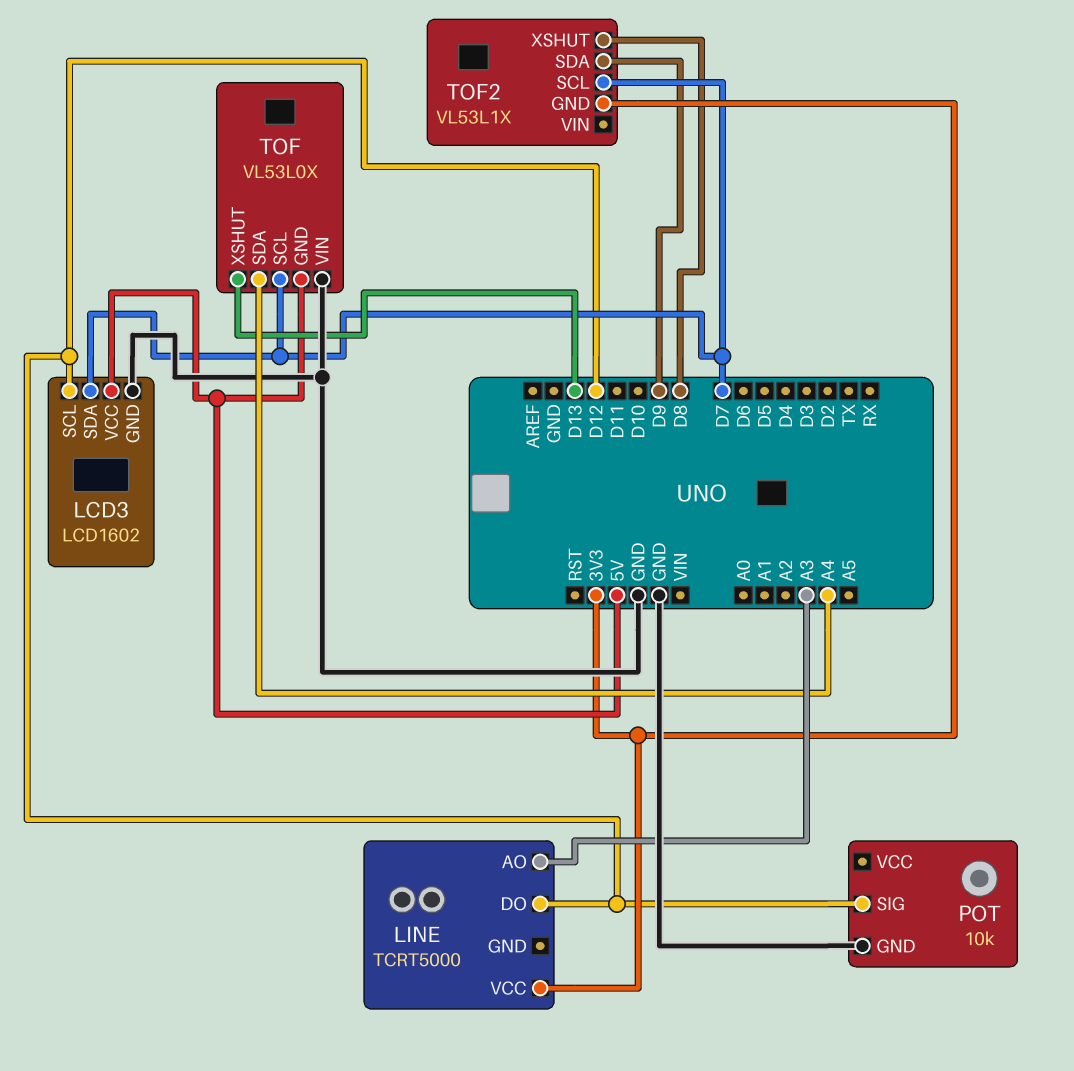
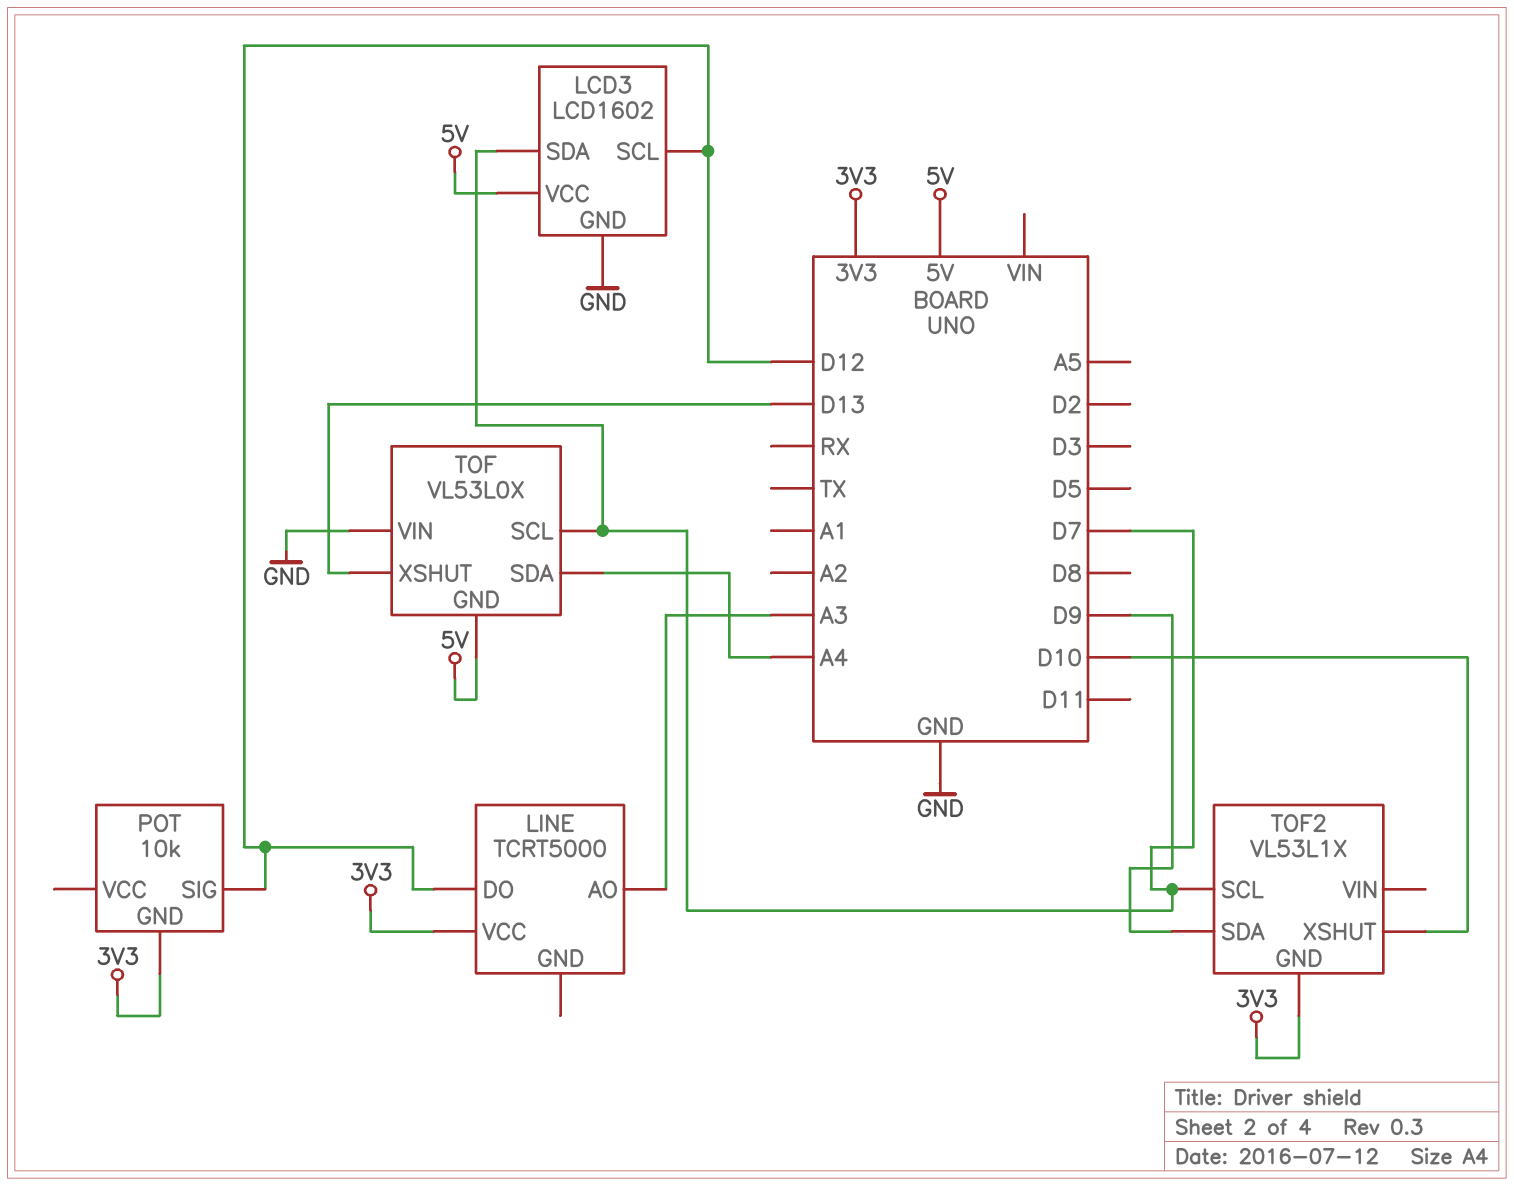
POT pin GND: GND -> 3V3
TOF2 pin XSHUT: D8 -> D10

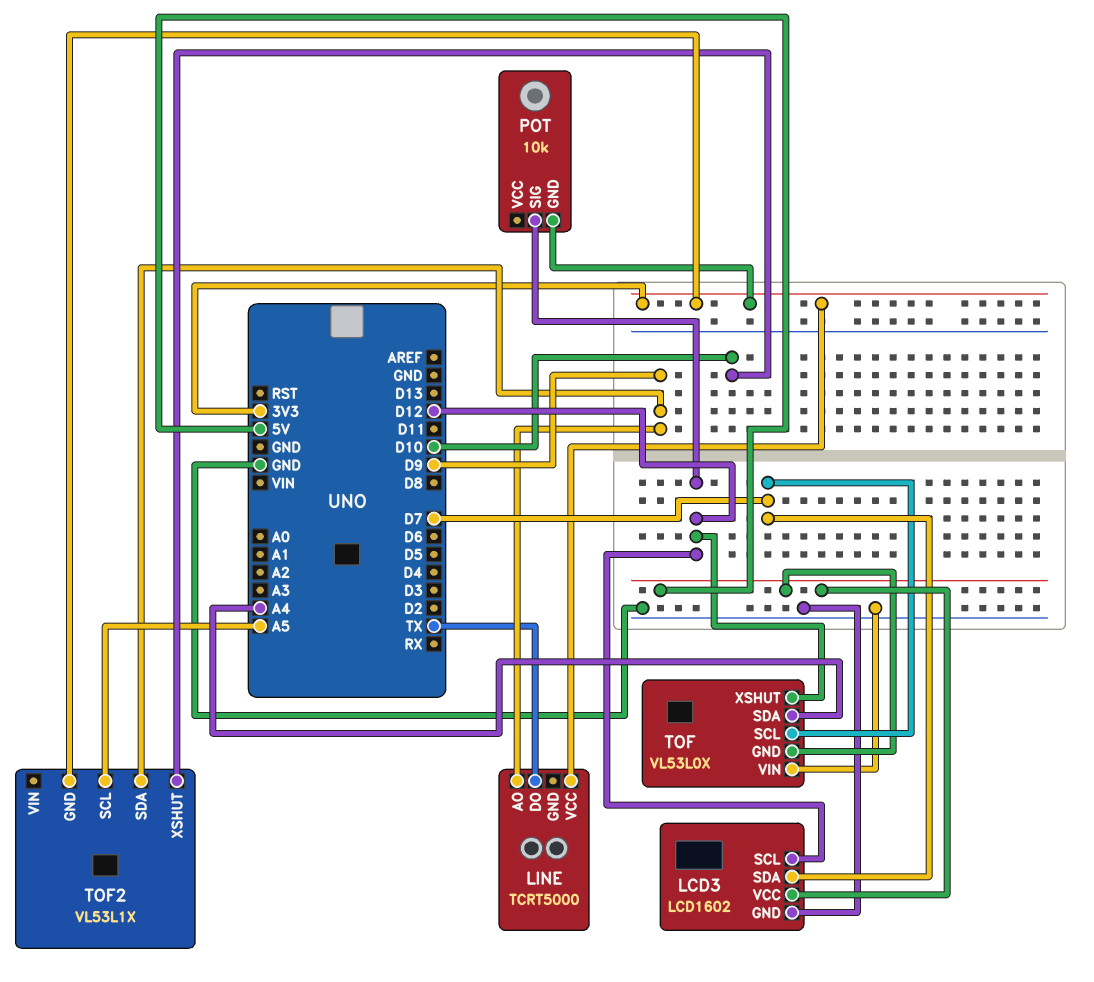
LINE pin AO: A3 -> D9
LINE pin DO: D12 -> TX
TOF pin XSHUT: D13 -> D12
TOF2 pin SCL: D7 -> A5

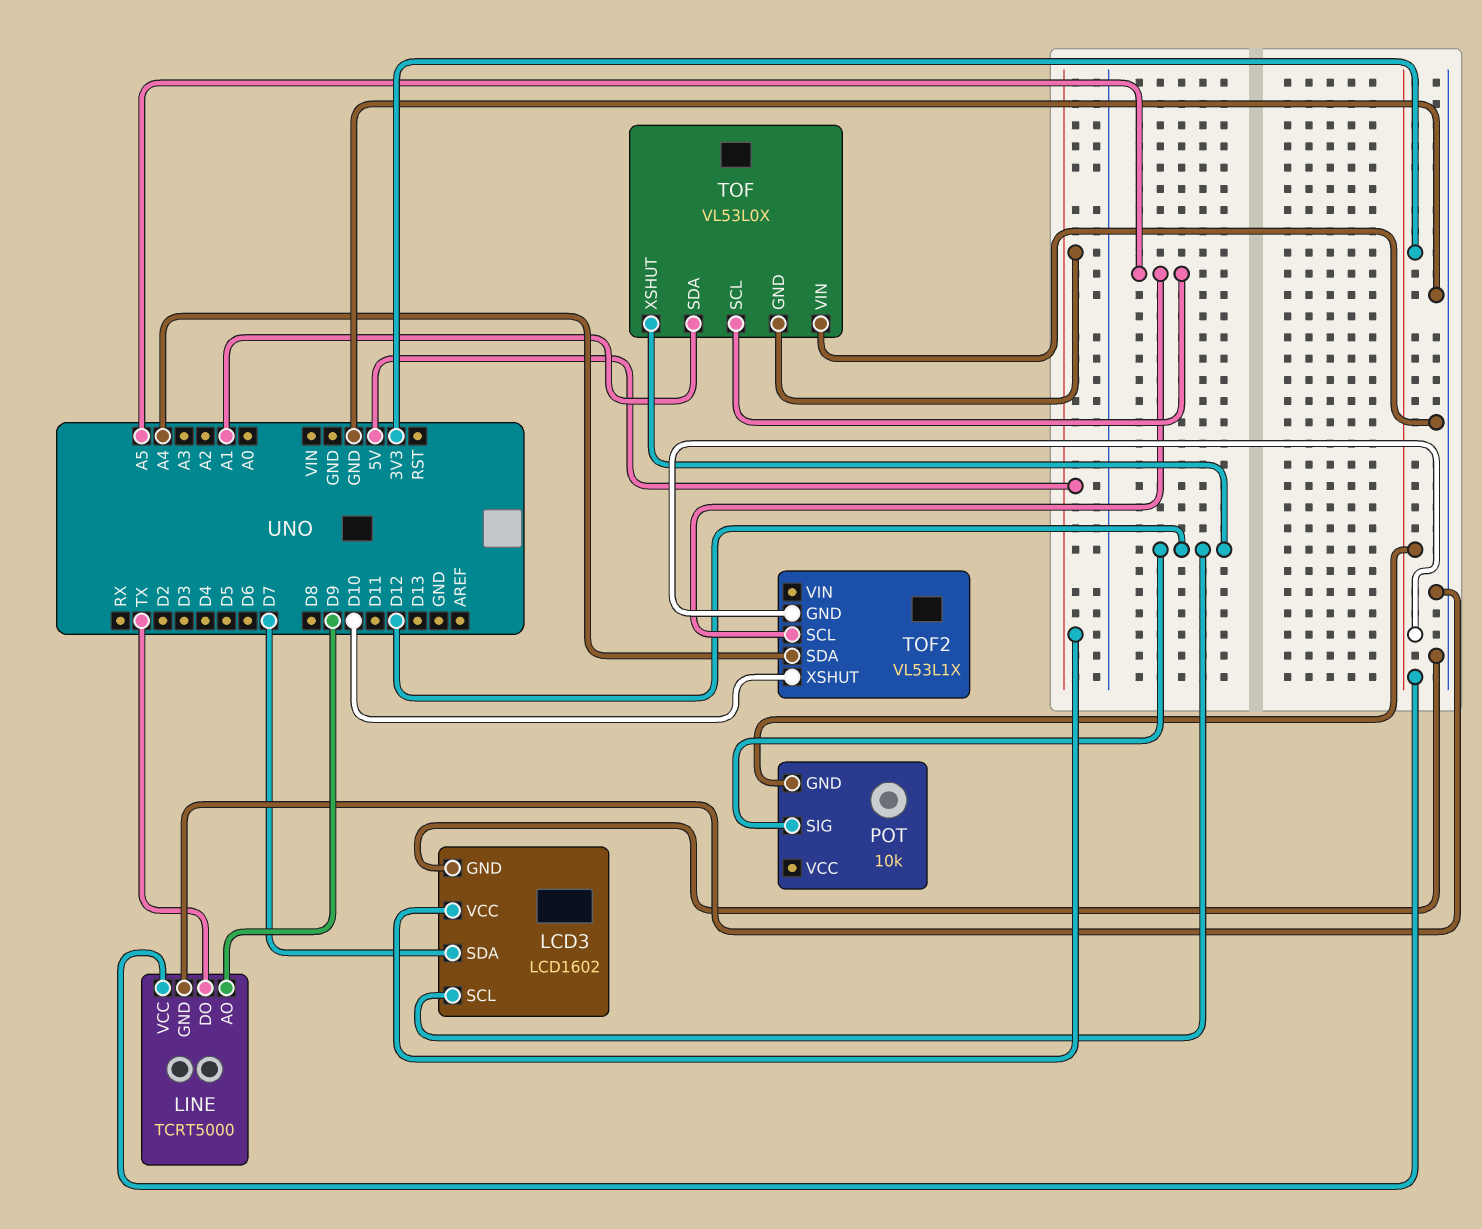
LINE pin GND: none -> GND
TOF pin SCL: D7 -> A5
TOF pin SDA: A4 -> A1
TOF2 pin SDA: D9 -> A4

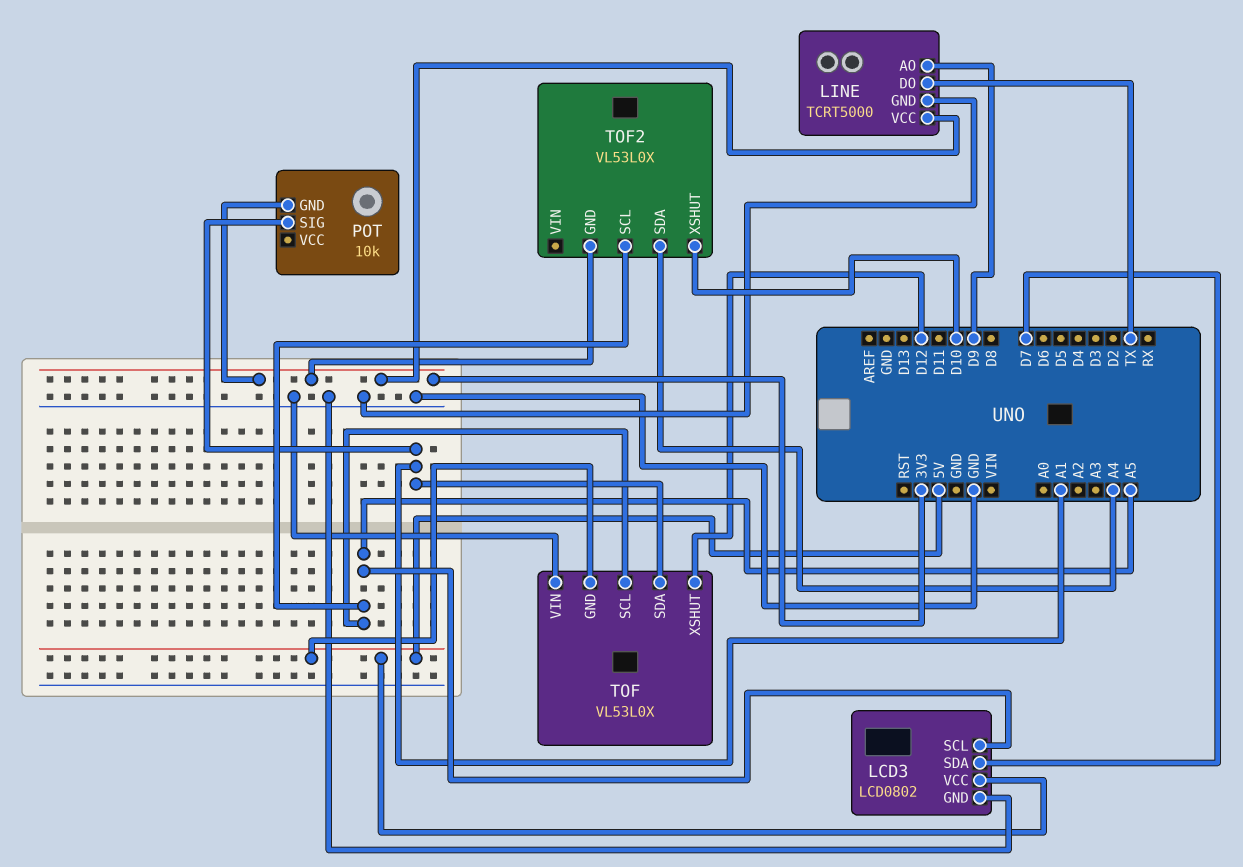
LCD3: LCD1602 -> LCD0802
LCD3 pin SCL: D12 -> A5
POT pin SIG: D12 -> A1
TOF2: VL53L1X -> VL53L0X

